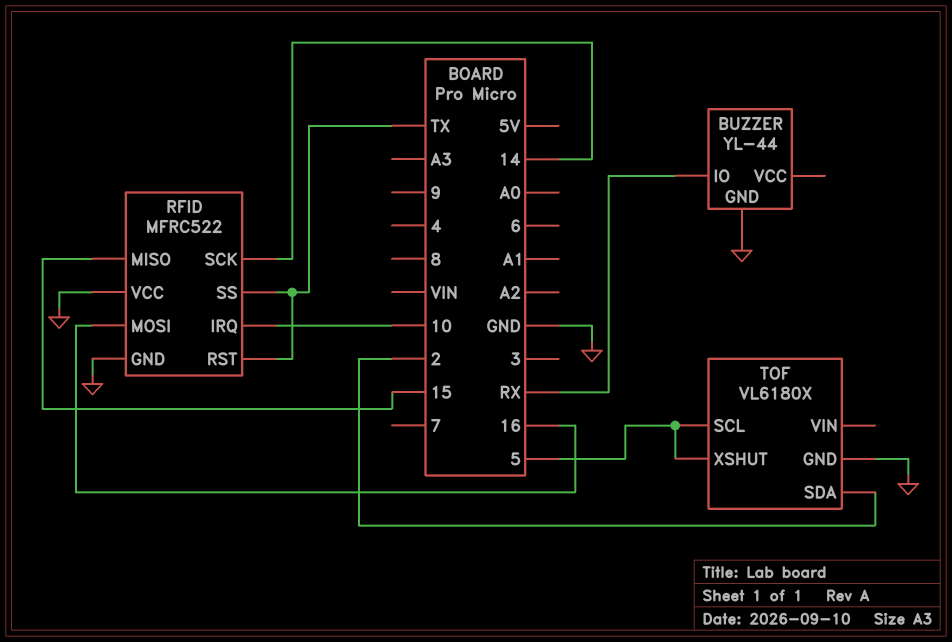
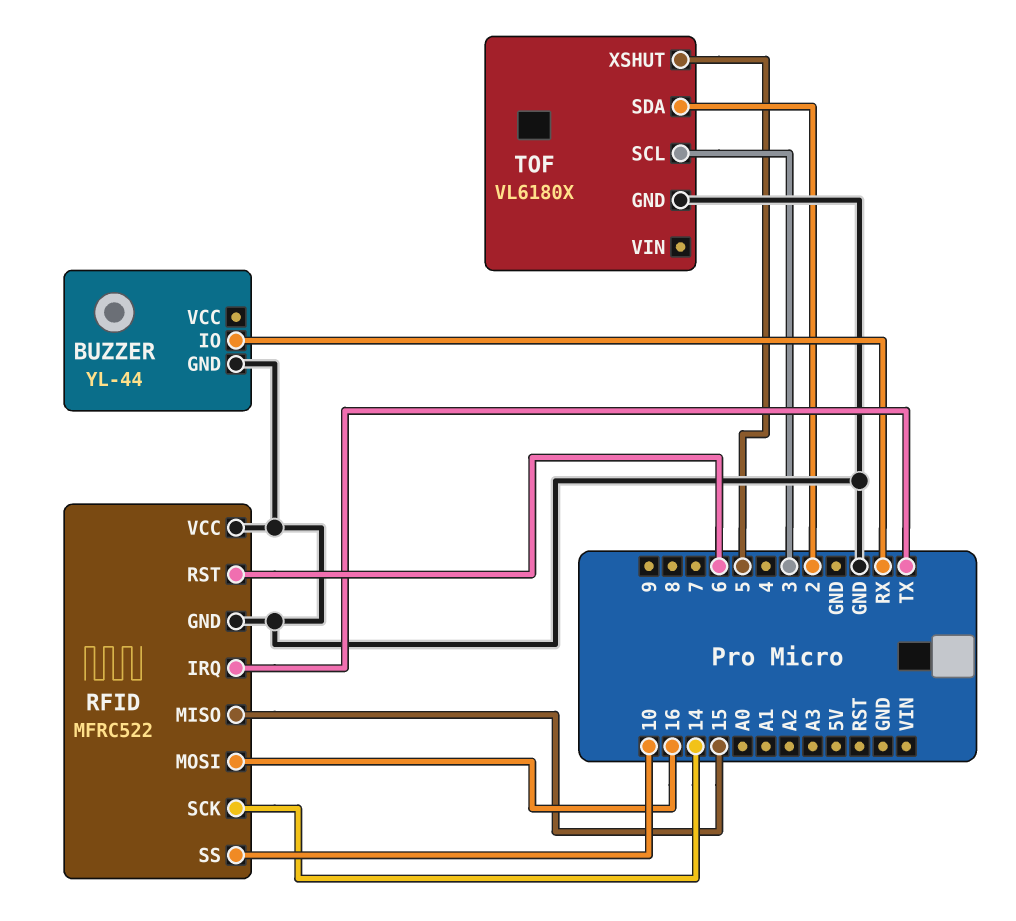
RFID pin IRQ: 10 -> TX
RFID pin RST: TX -> 6
RFID pin SS: TX -> 10
TOF pin SCL: 5 -> 3

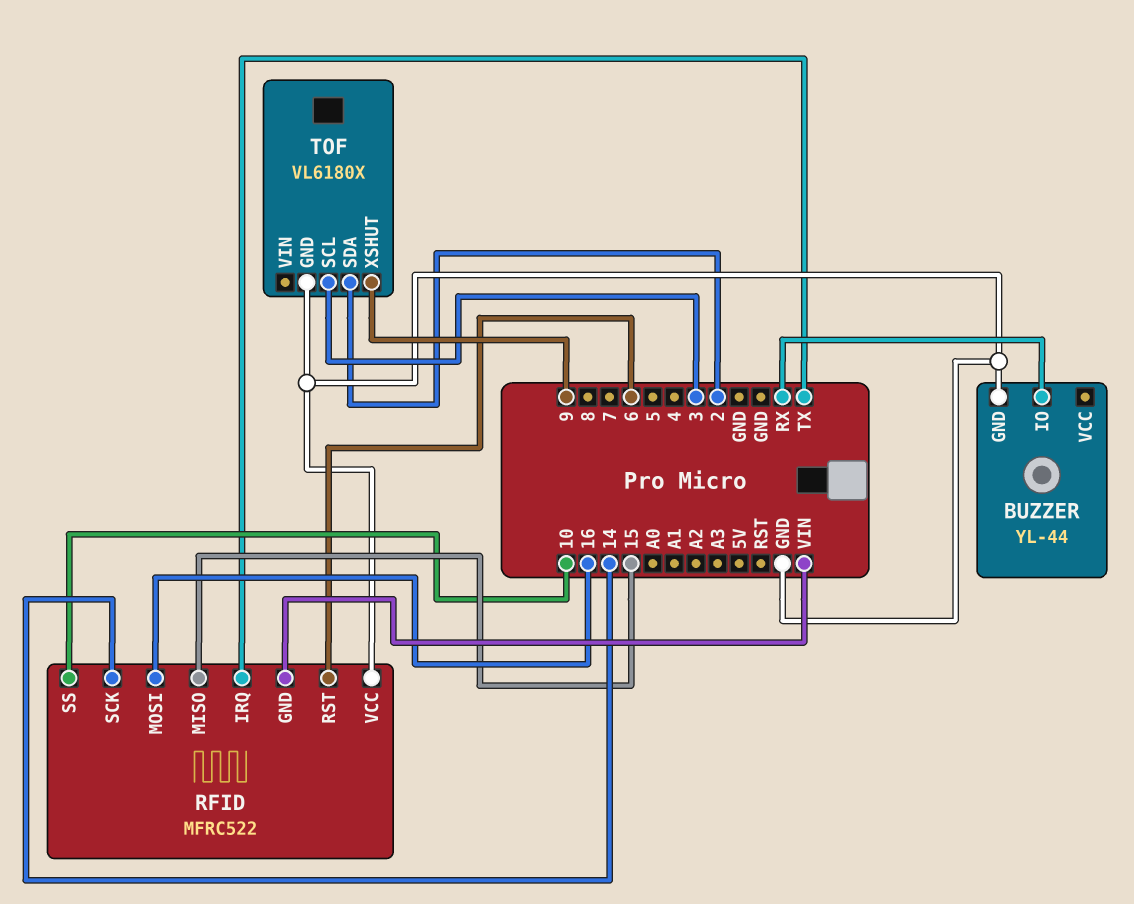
RFID pin GND: GND -> VIN
TOF pin XSHUT: 5 -> 9

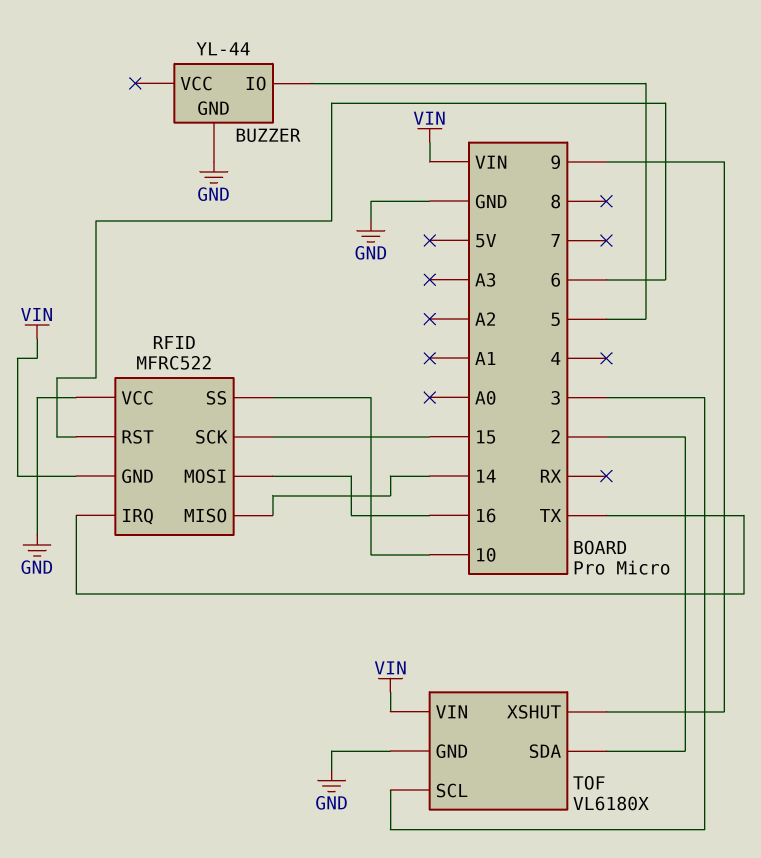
BUZZER pin IO: RX -> 5
RFID pin MISO: 15 -> 14
RFID pin SCK: 14 -> 15
TOF pin VIN: none -> VIN

